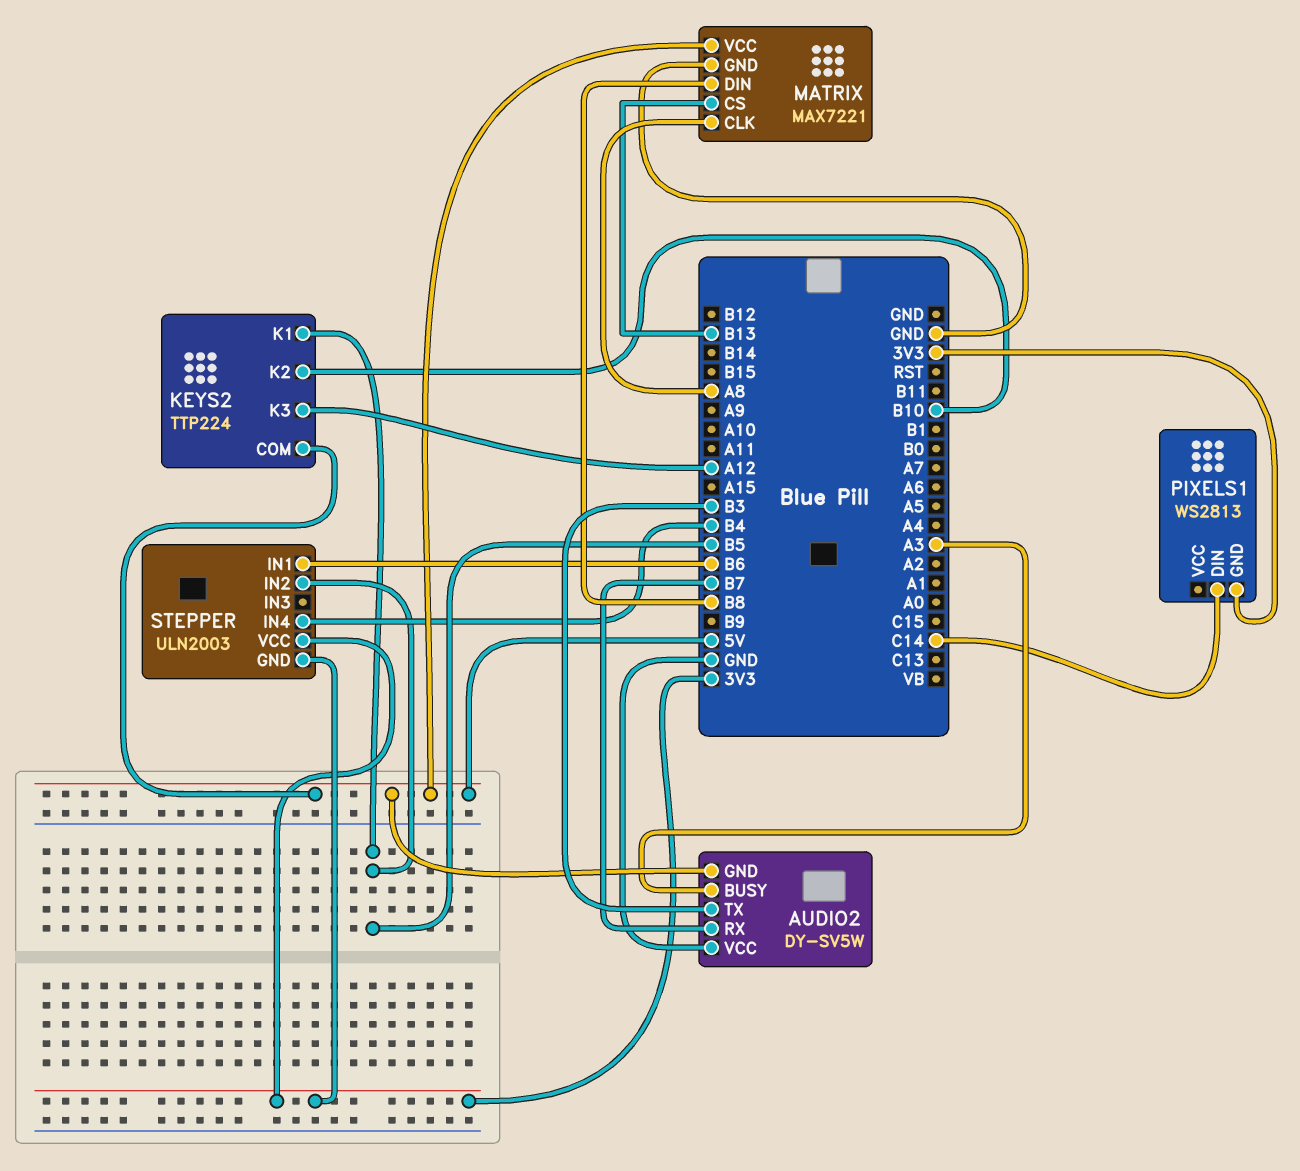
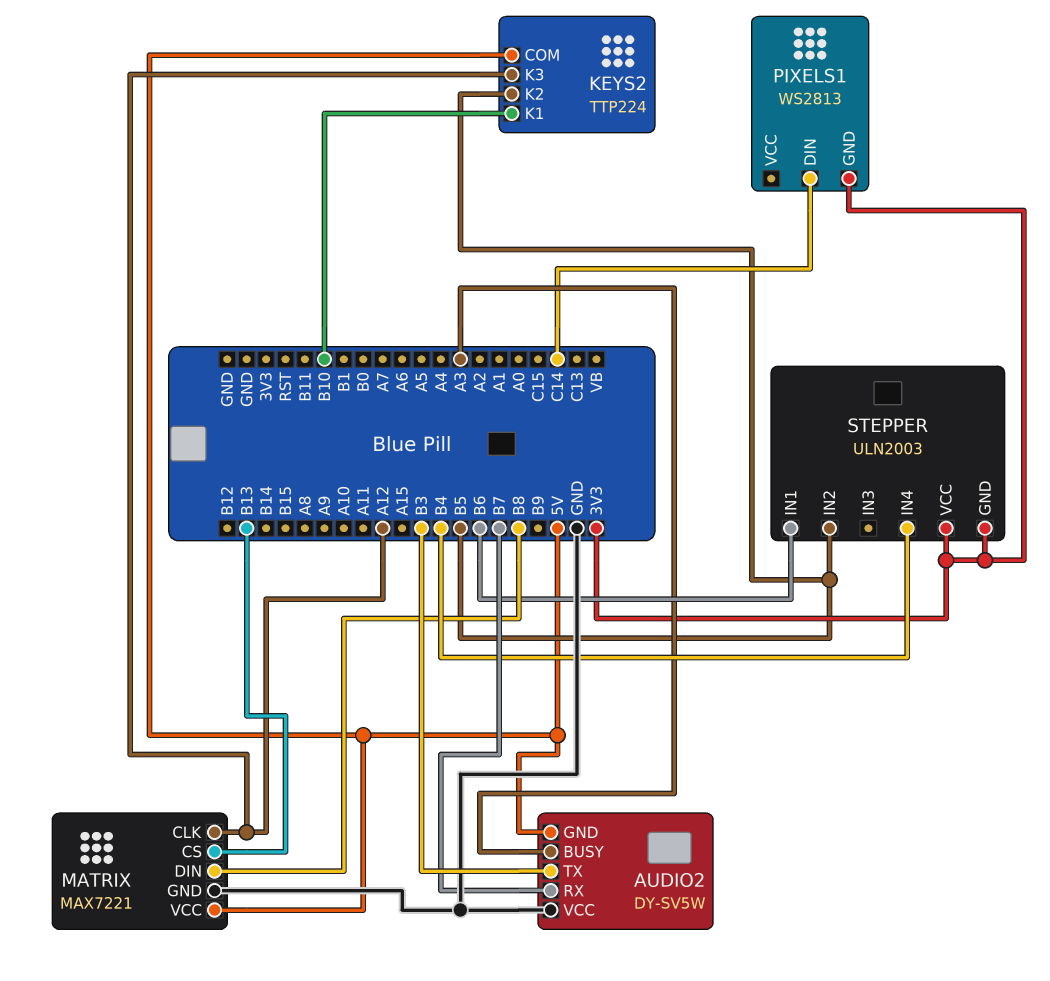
KEYS2 pin K1: B5 -> B10
KEYS2 pin K2: B10 -> B5
MATRIX pin CLK: A8 -> A12

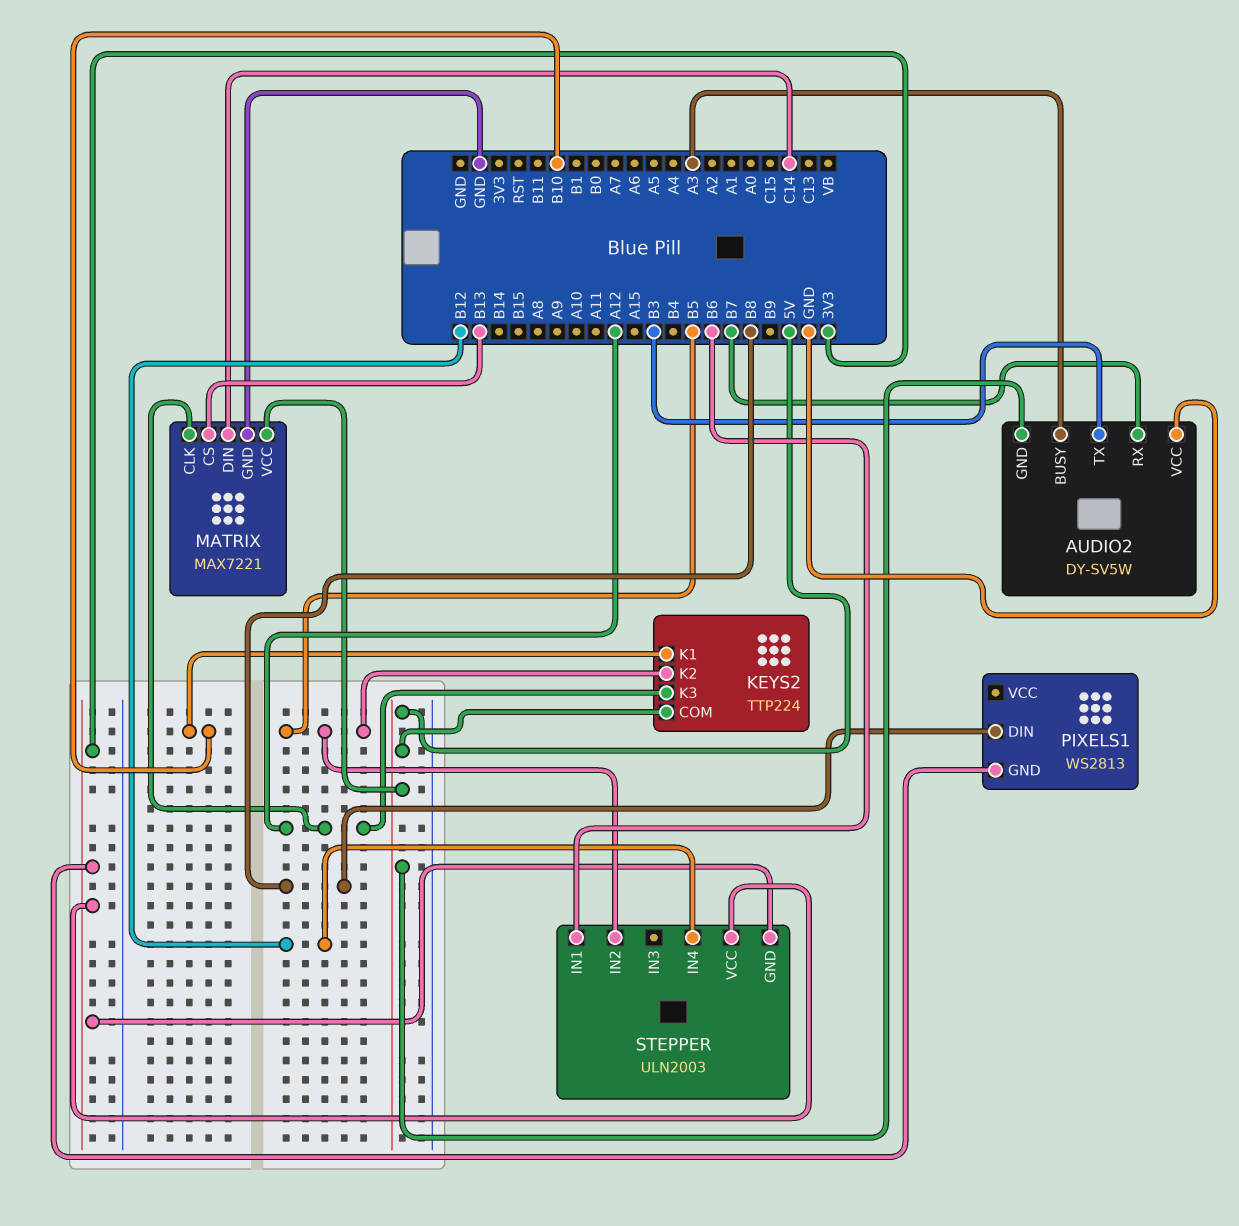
MATRIX pin DIN: B8 -> C14
PIXELS1 pin DIN: C14 -> B8
STEPPER pin IN4: B4 -> B12

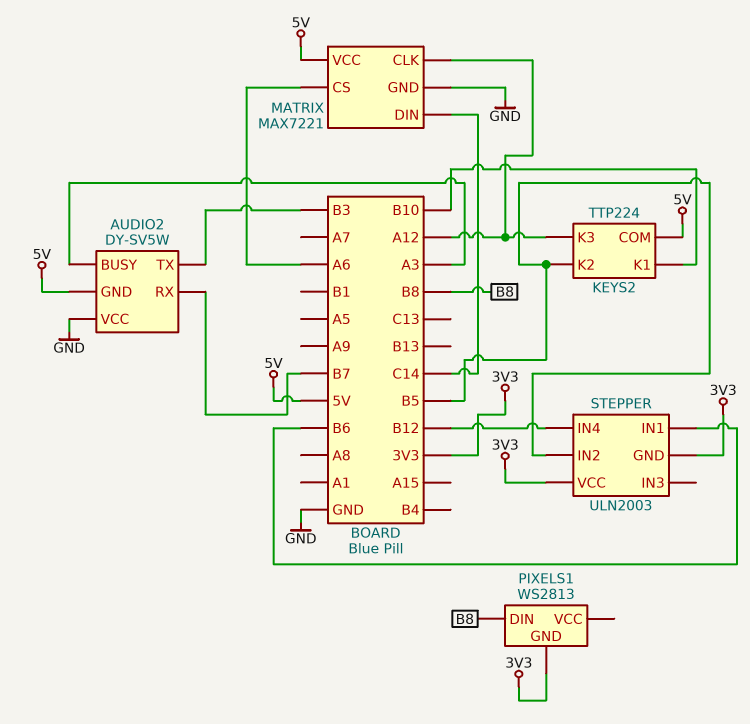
MATRIX pin CS: B13 -> A6

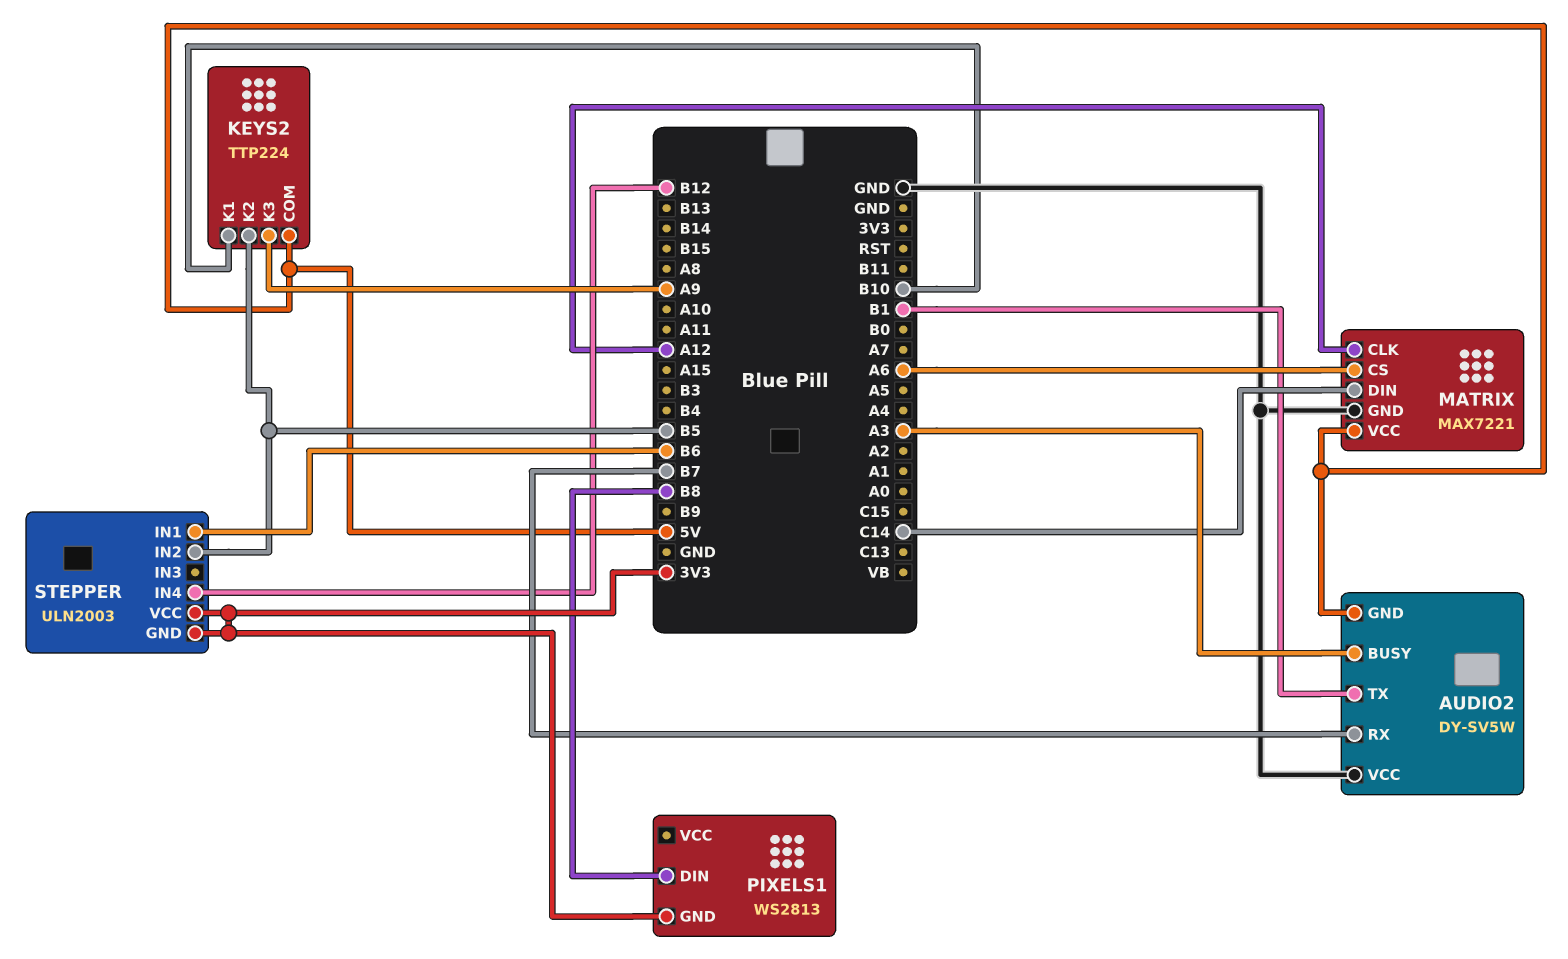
AUDIO2 pin TX: B3 -> B1
KEYS2 pin K3: A12 -> A9

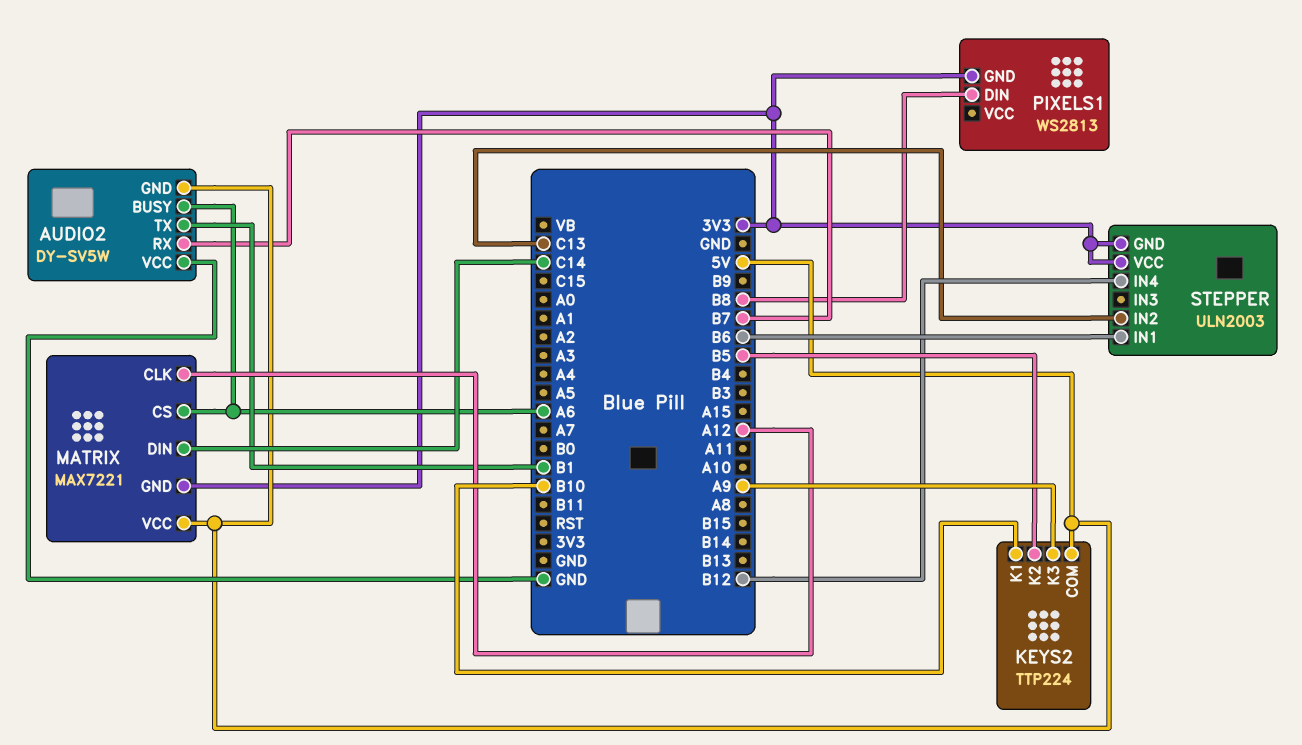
AUDIO2 pin BUSY: A3 -> A6
MATRIX pin GND: GND -> 3V3
STEPPER pin IN2: B5 -> C13

